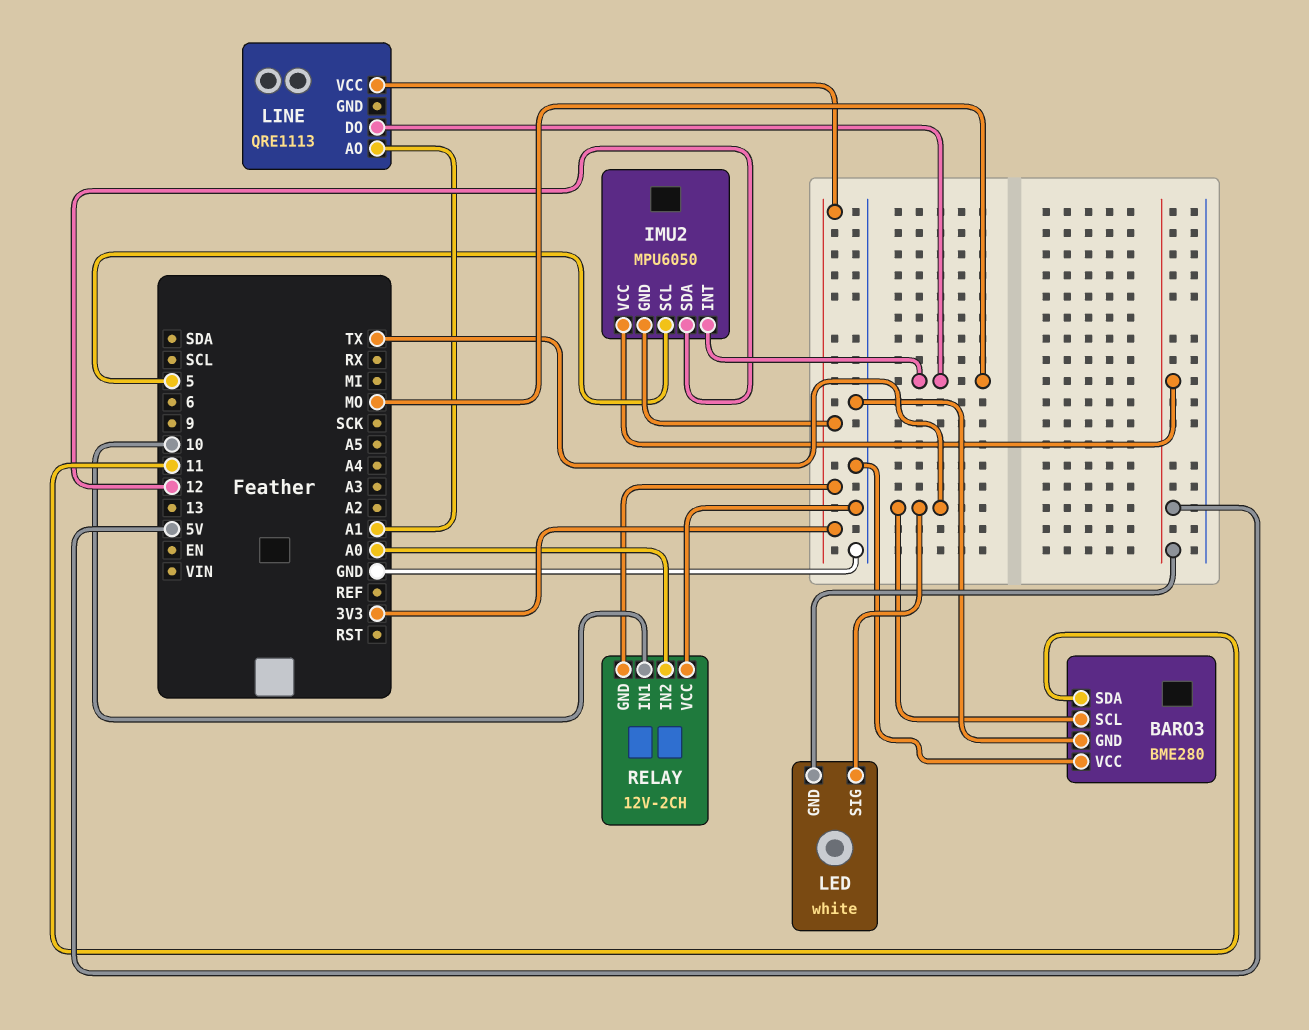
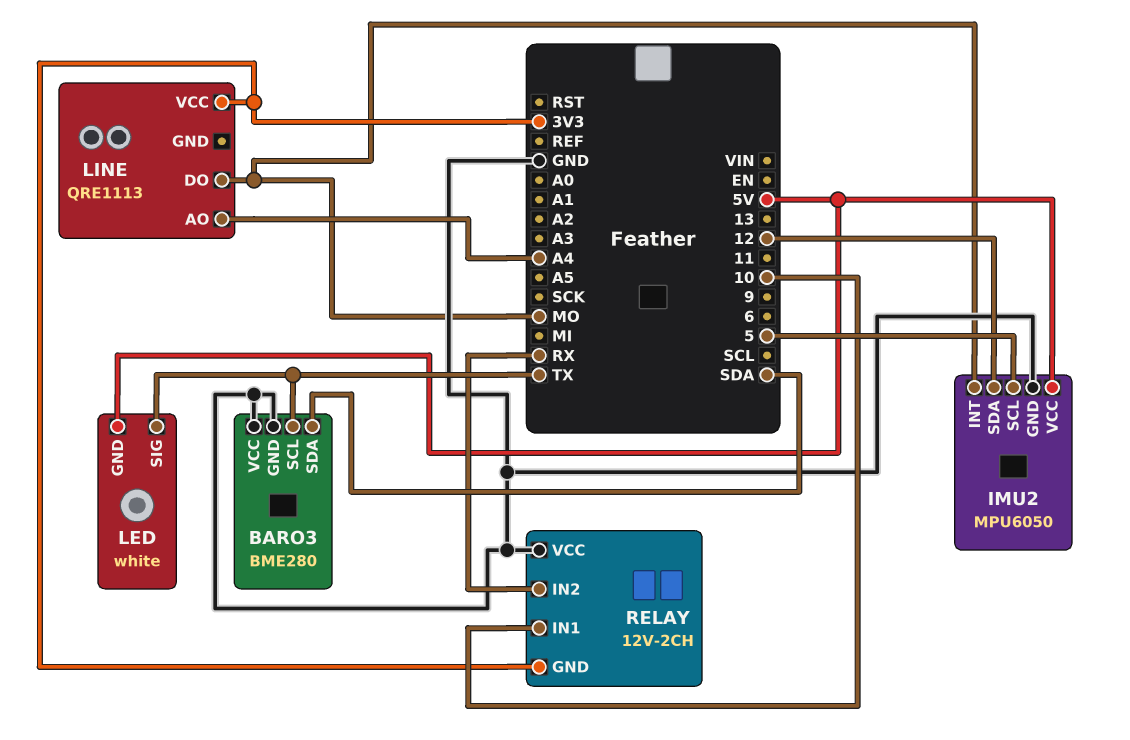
BARO3 pin SDA: 11 -> SDA
IMU2 pin GND: 3V3 -> GND
LINE pin AO: A1 -> A4
RELAY pin IN2: A0 -> RX

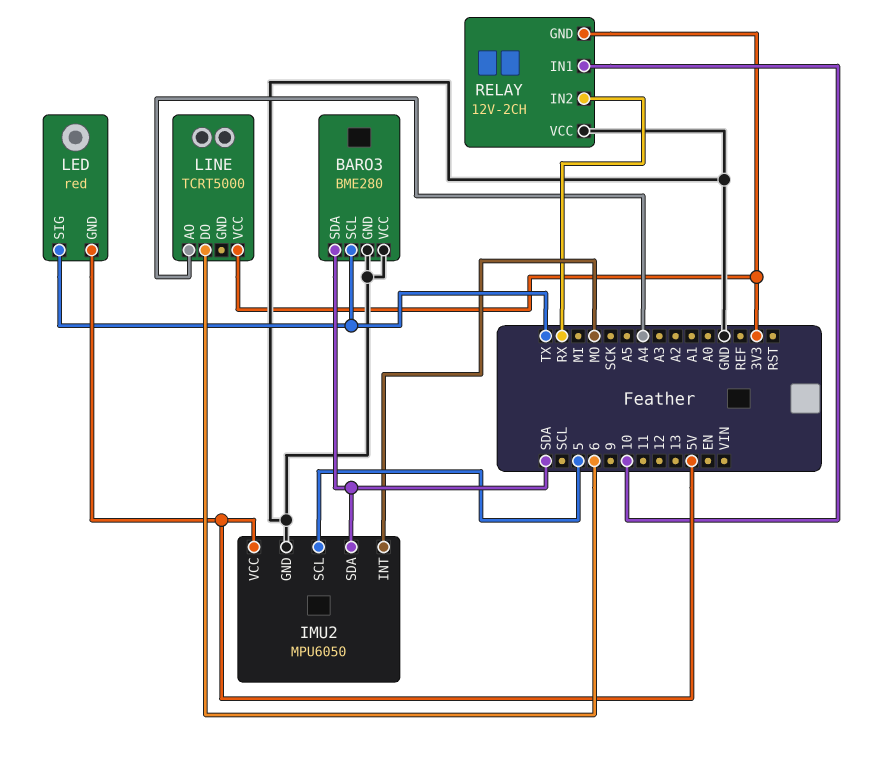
IMU2 pin SDA: 12 -> SDA
LED: white -> red
LINE: QRE1113 -> TCRT5000
LINE pin DO: MO -> 6

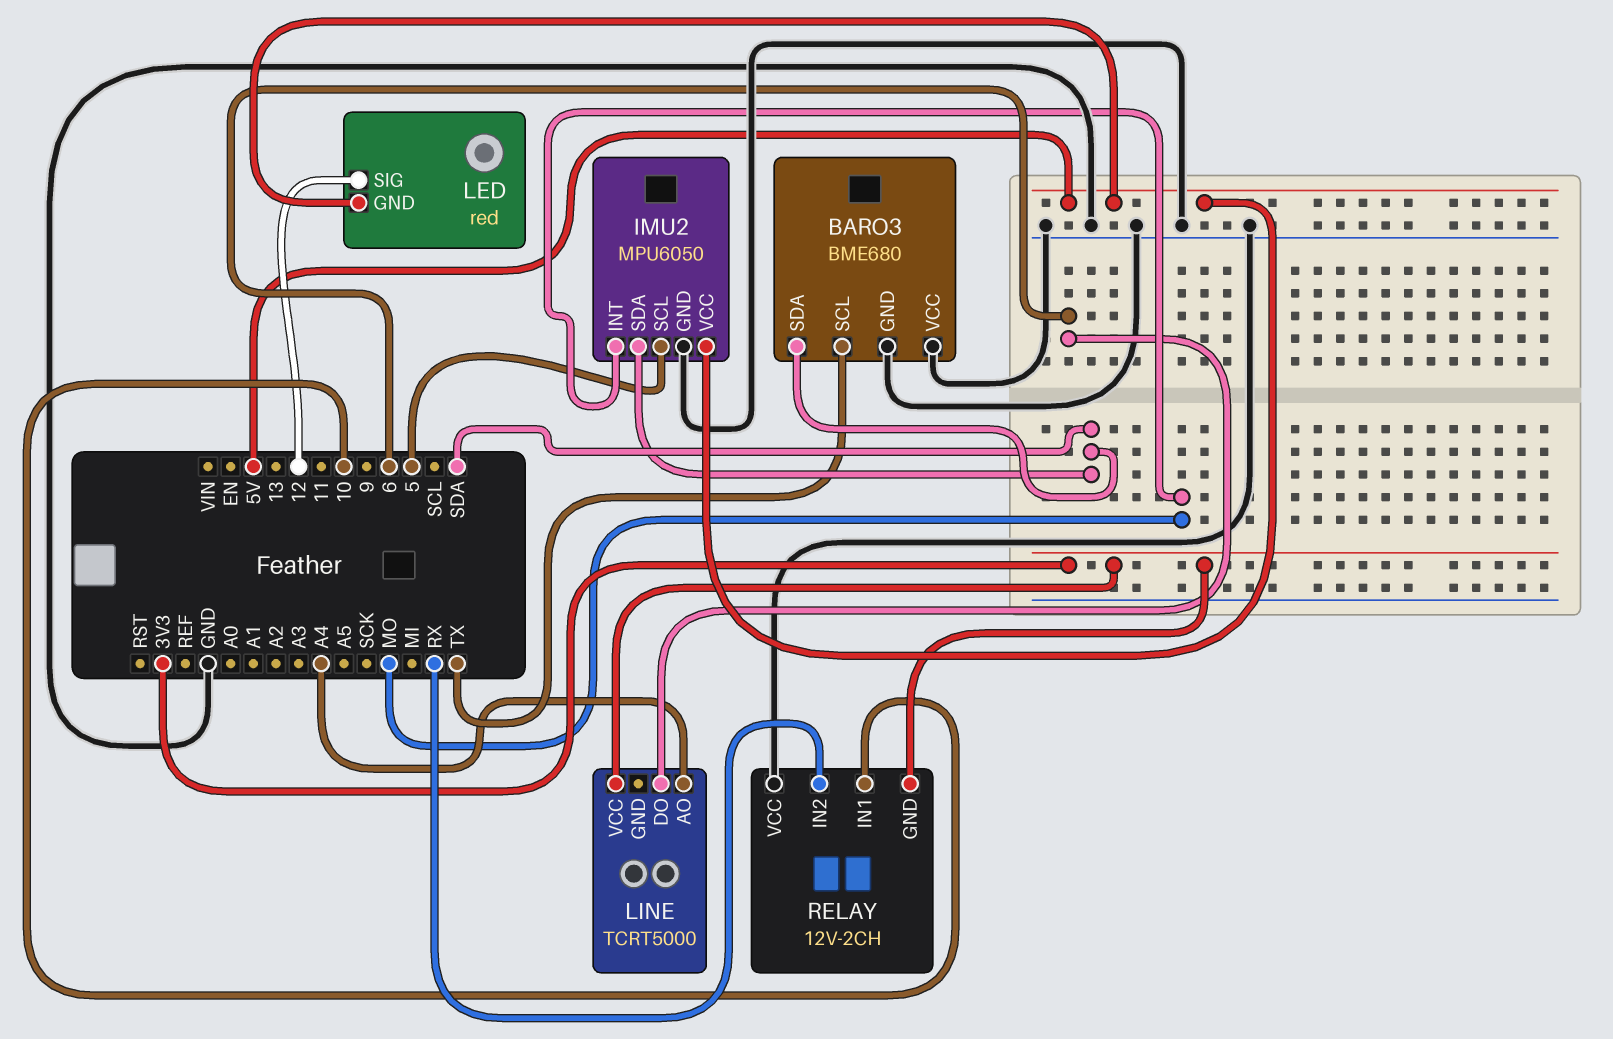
BARO3: BME280 -> BME680
LED pin SIG: TX -> 12

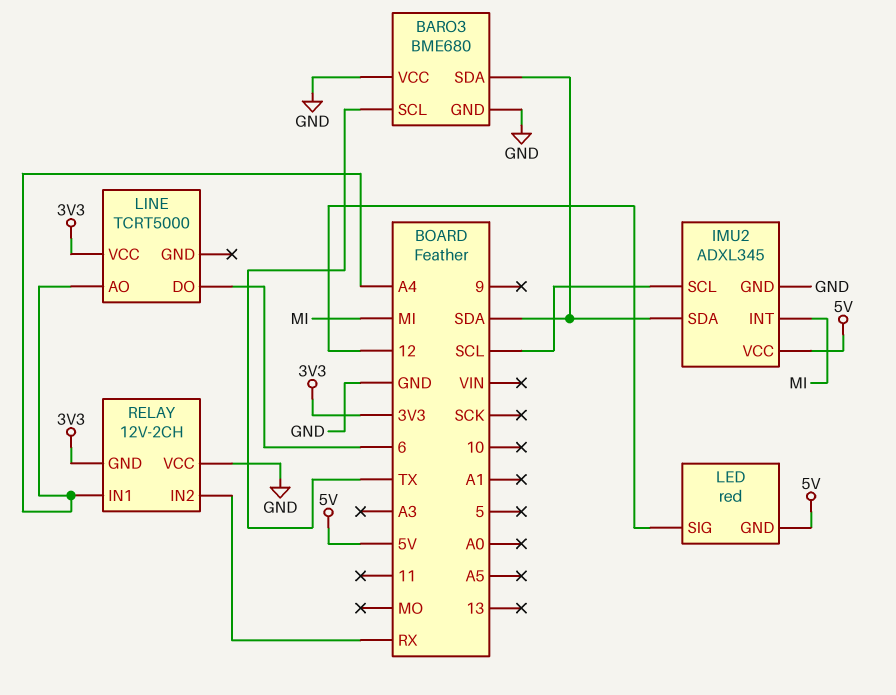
IMU2: MPU6050 -> ADXL345
IMU2 pin INT: MO -> MI
IMU2 pin SCL: 5 -> SCL
RELAY pin IN1: 10 -> A4

